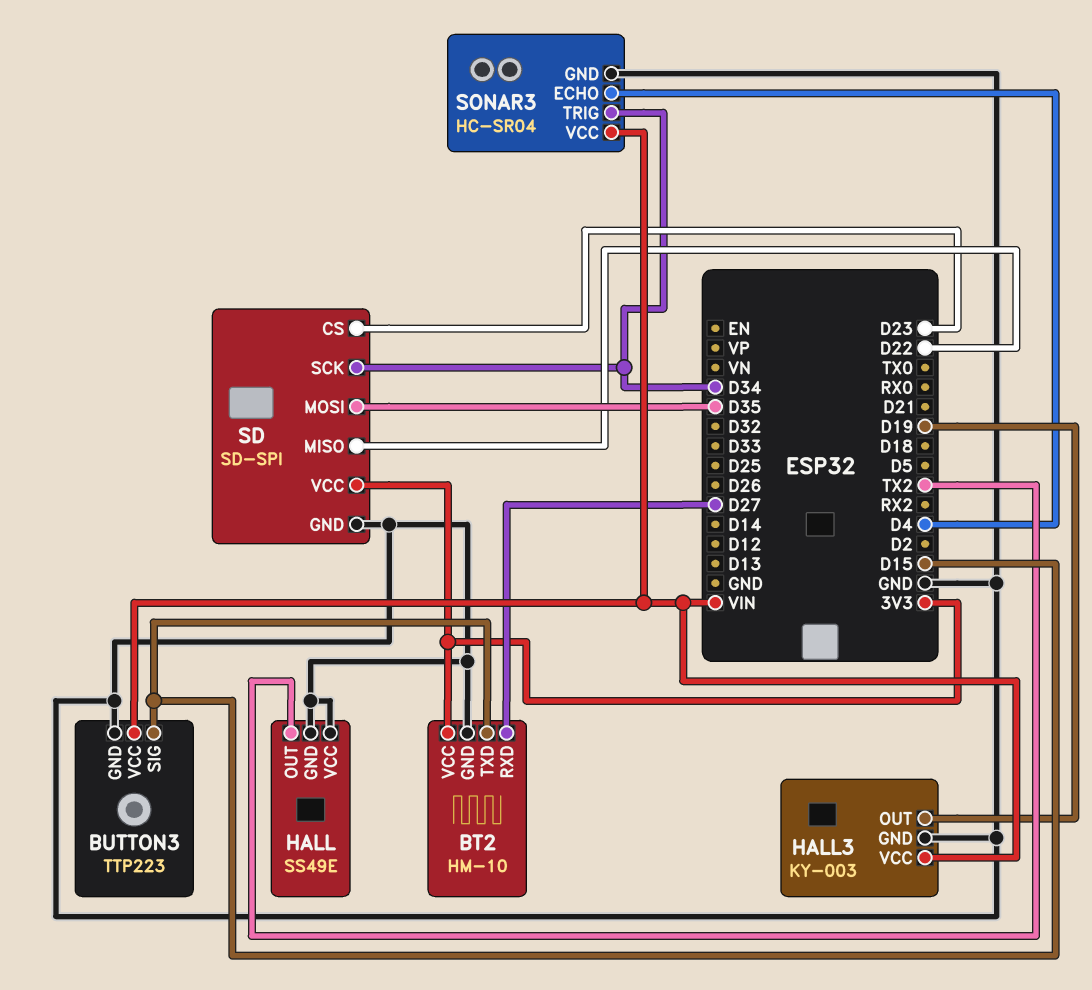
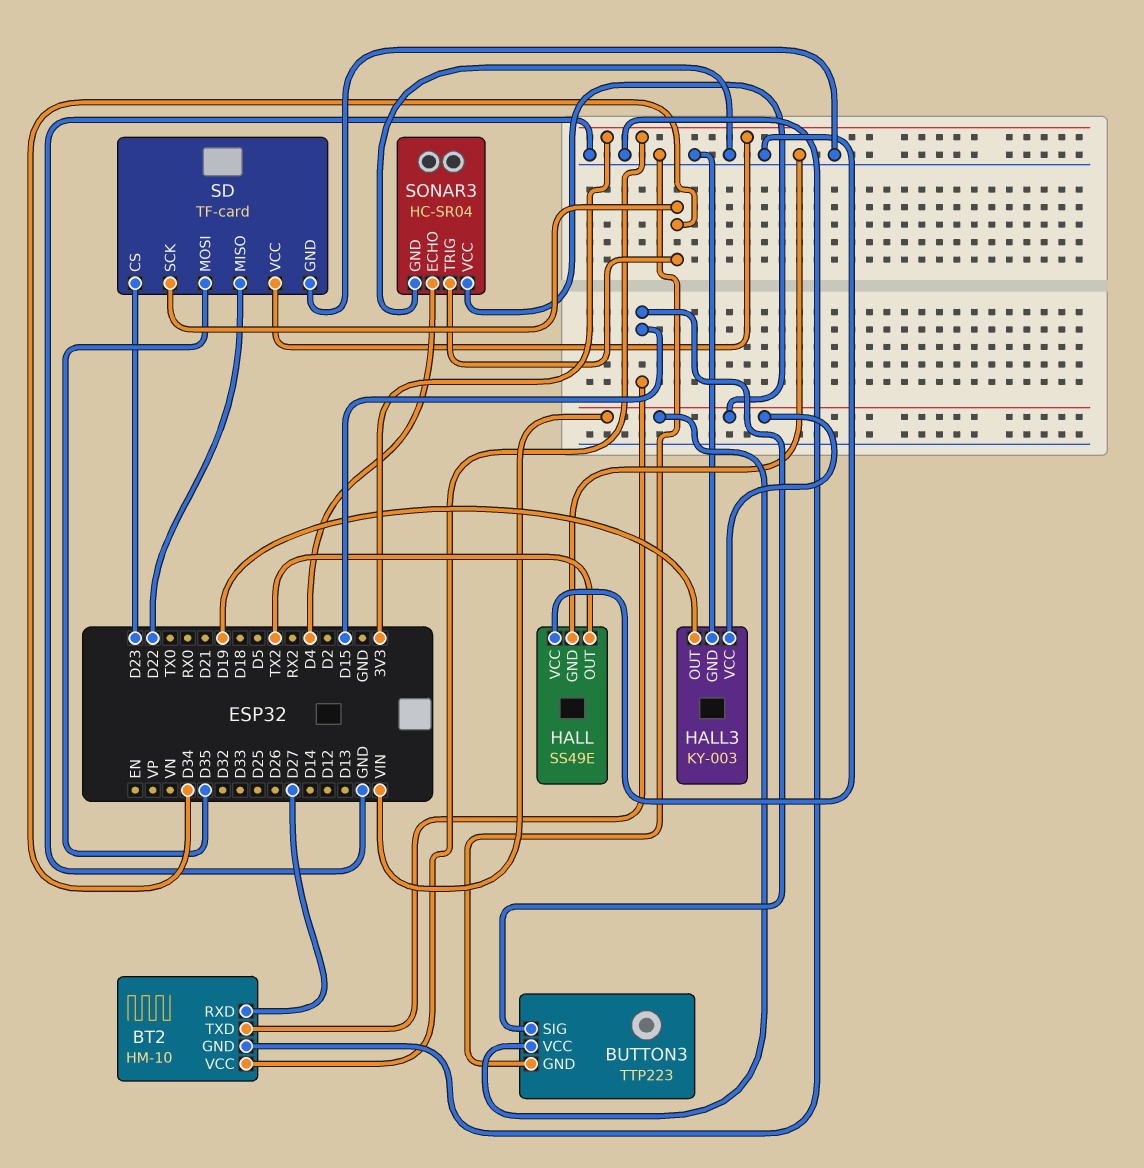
SD: SD-SPI -> TF-card

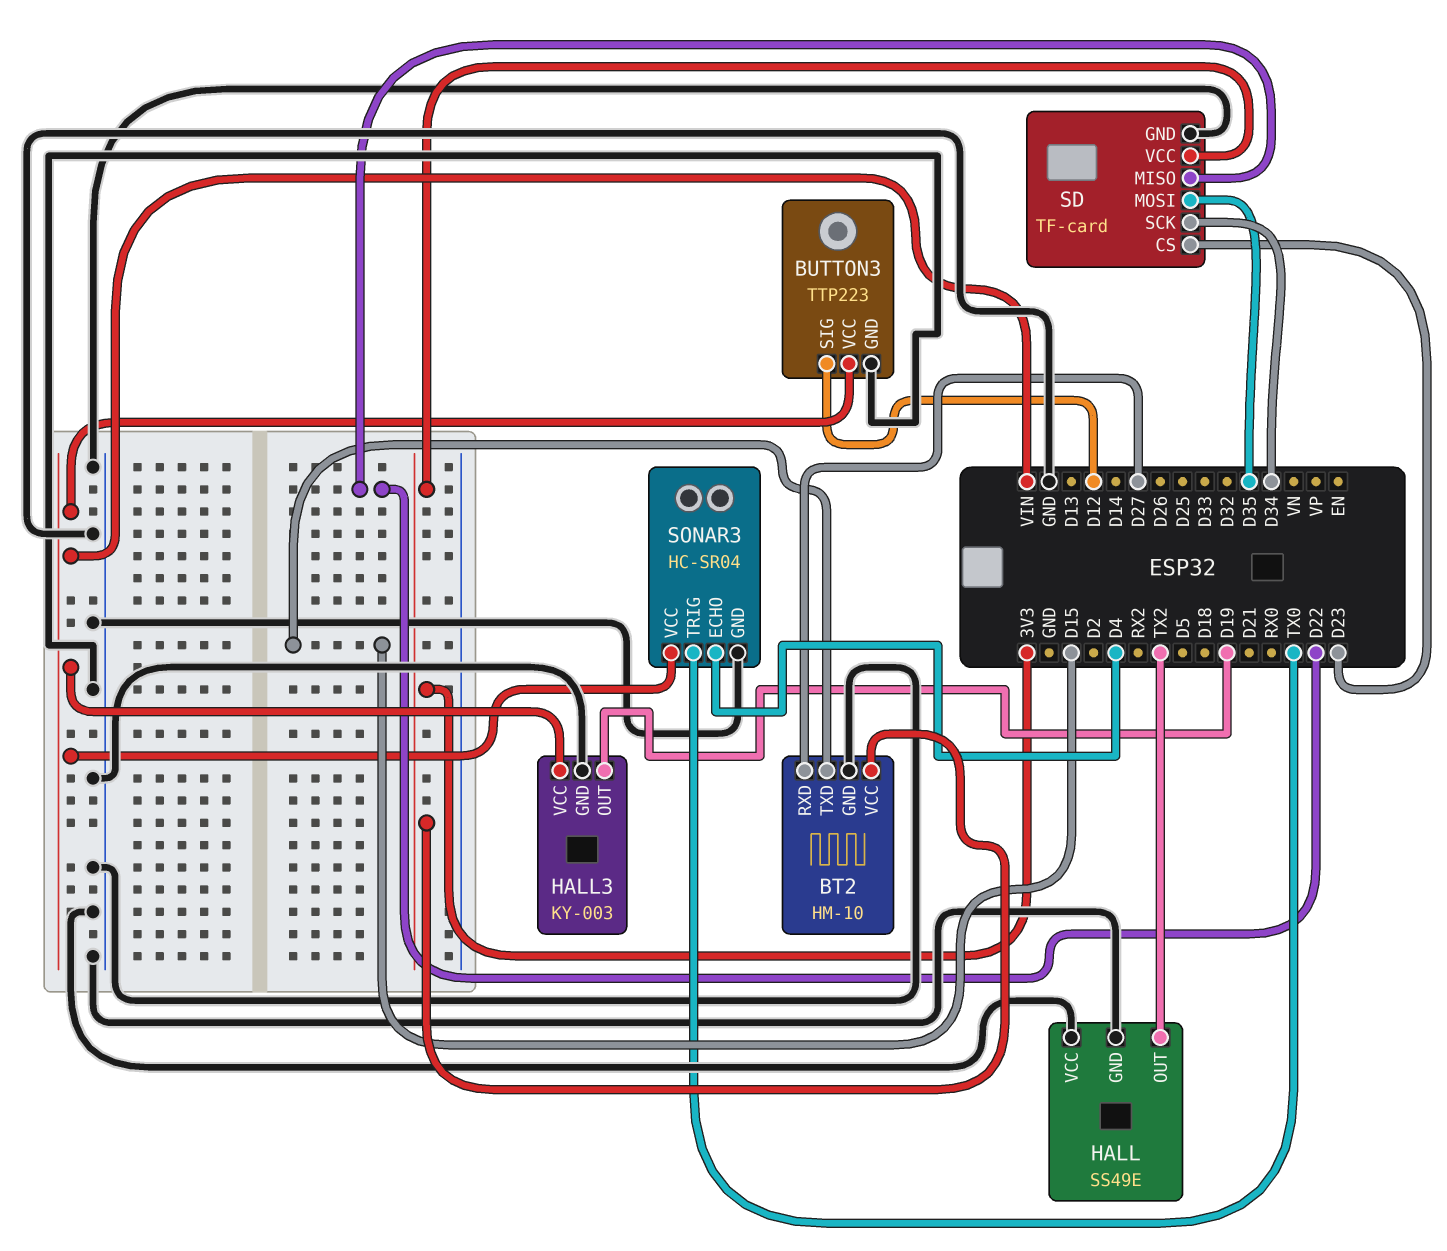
BUTTON3 pin SIG: D15 -> D12
SONAR3 pin TRIG: D34 -> TX0

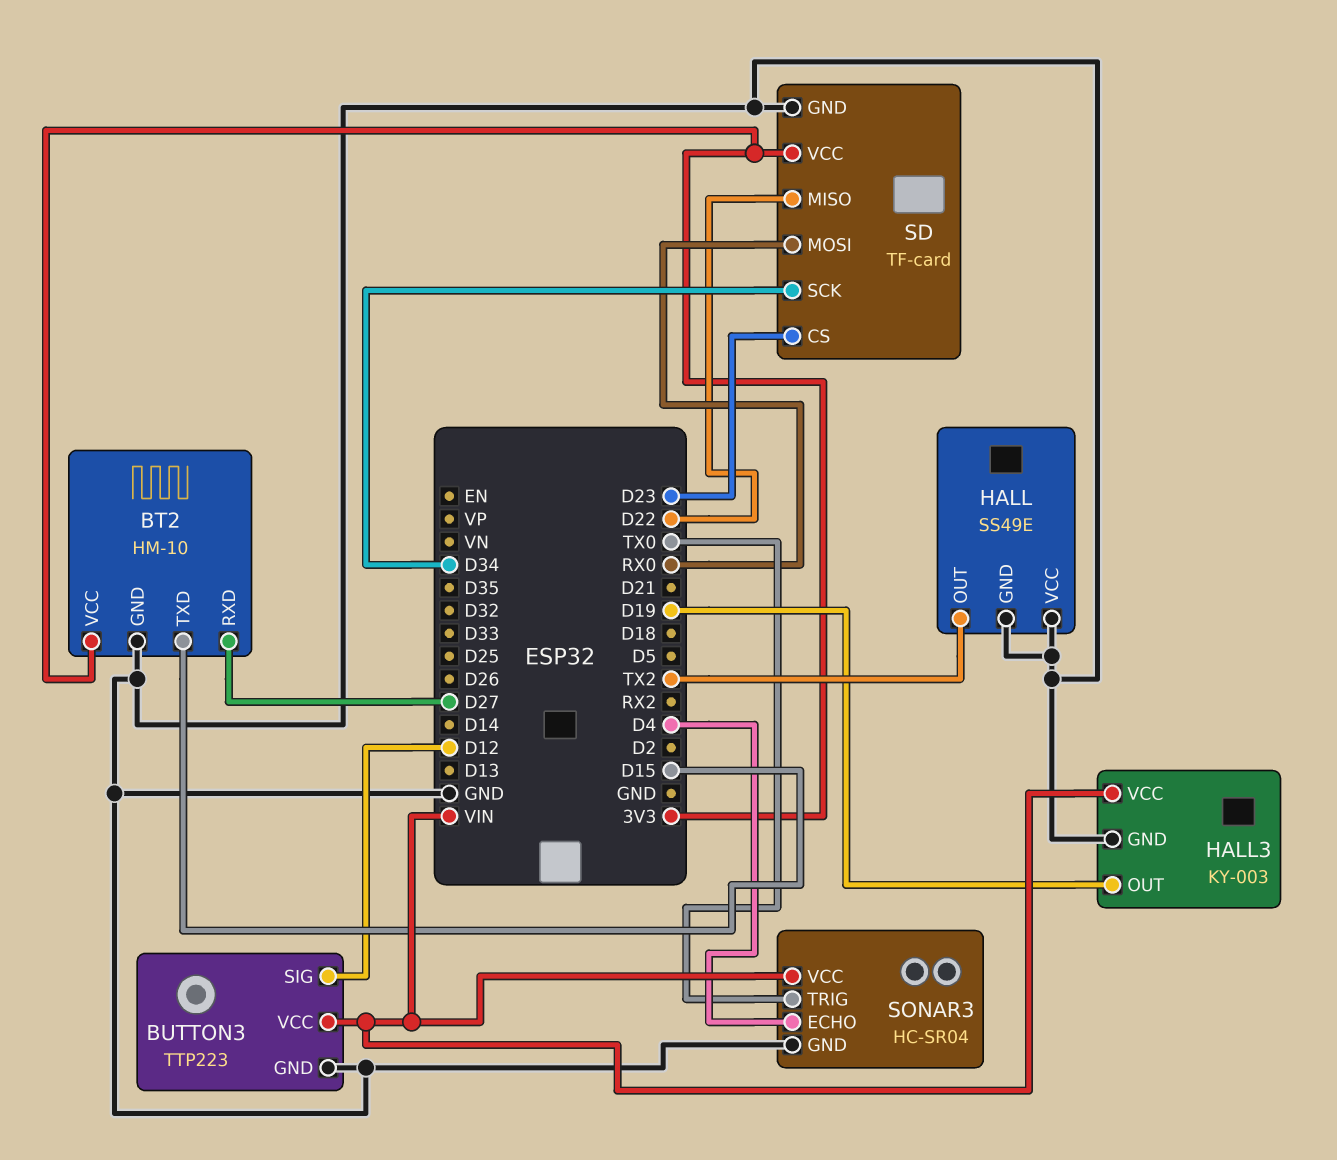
SD pin MOSI: D35 -> RX0

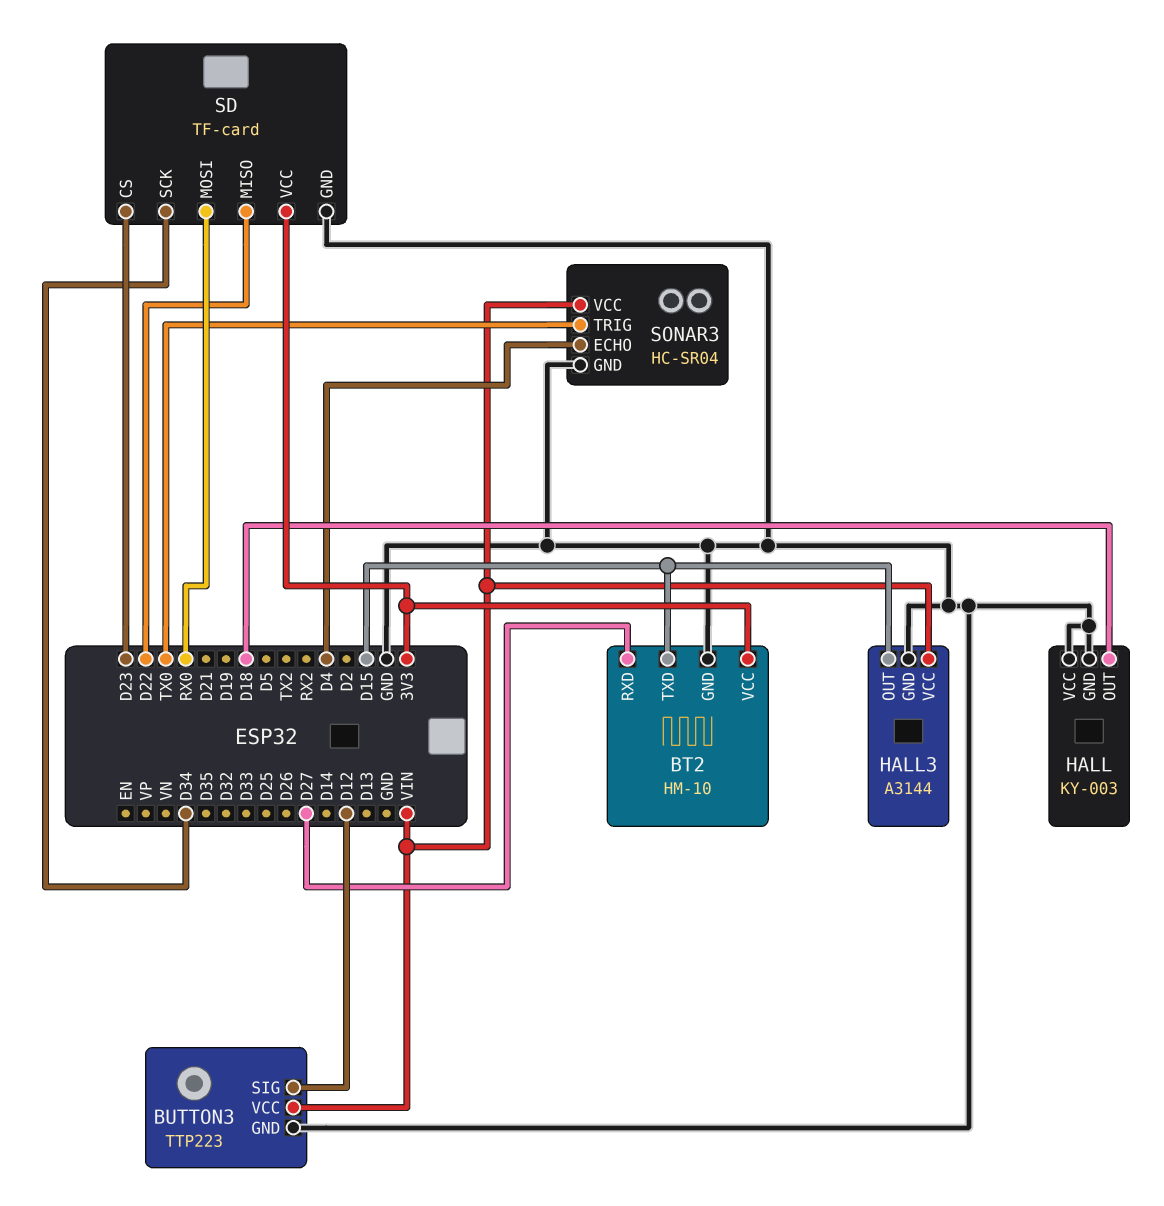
HALL: SS49E -> KY-003
HALL pin OUT: TX2 -> D18
HALL3: KY-003 -> A3144
HALL3 pin OUT: D19 -> D15

